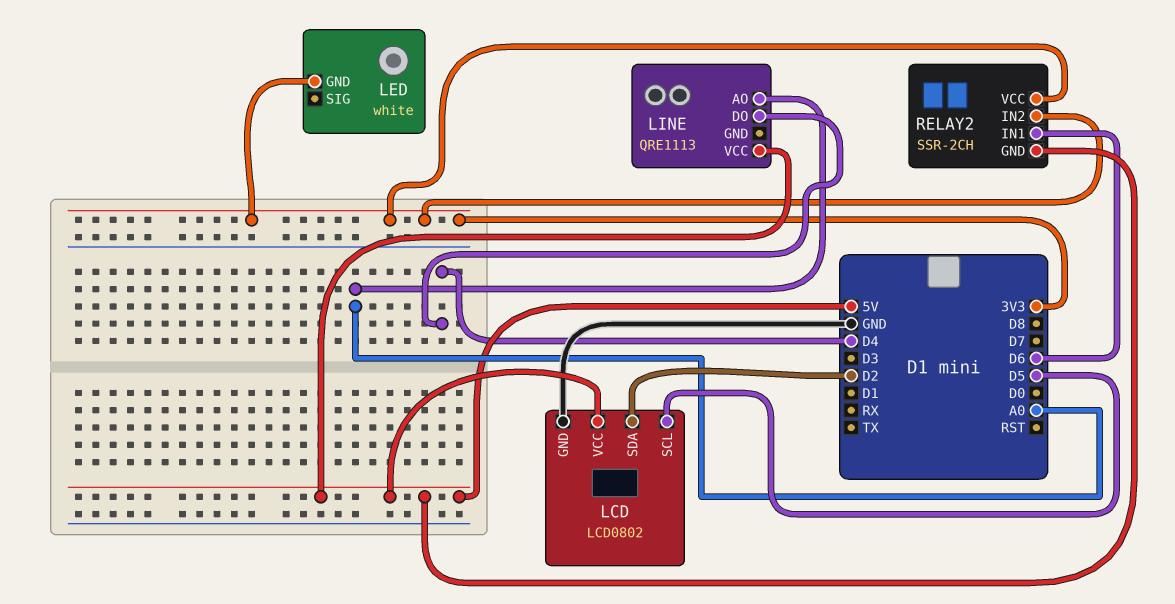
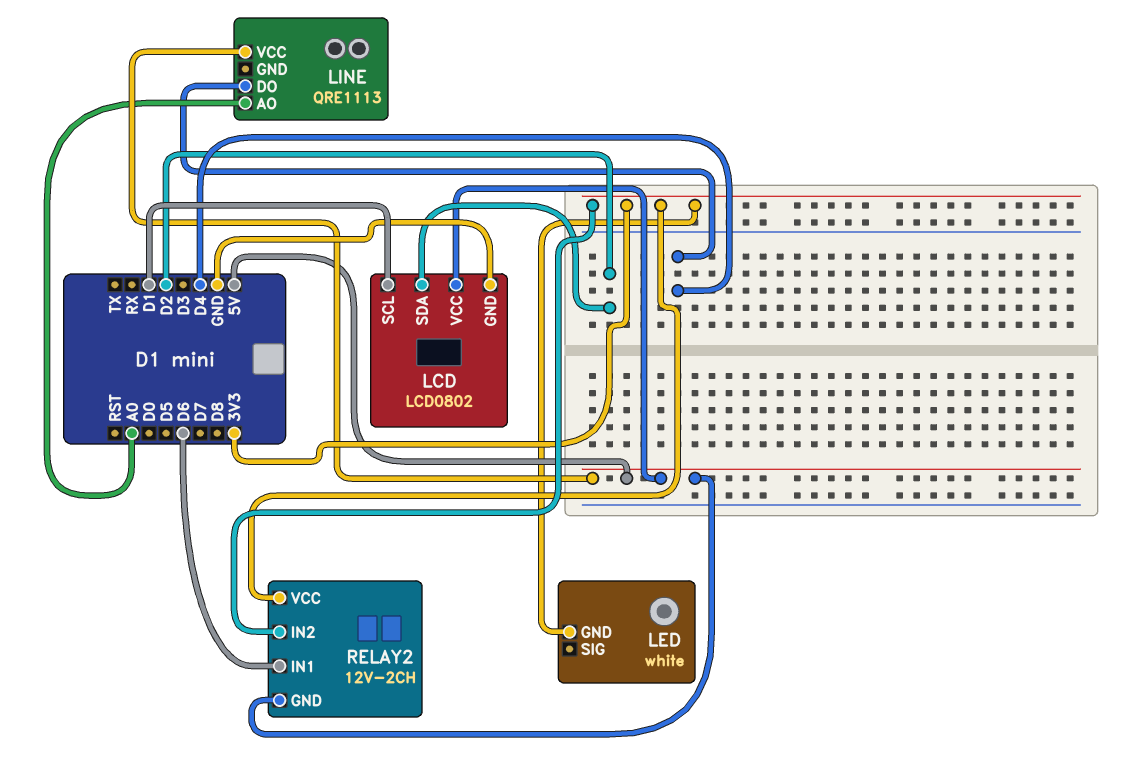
LCD pin SCL: D5 -> D1
RELAY2: SSR-2CH -> 12V-2CH

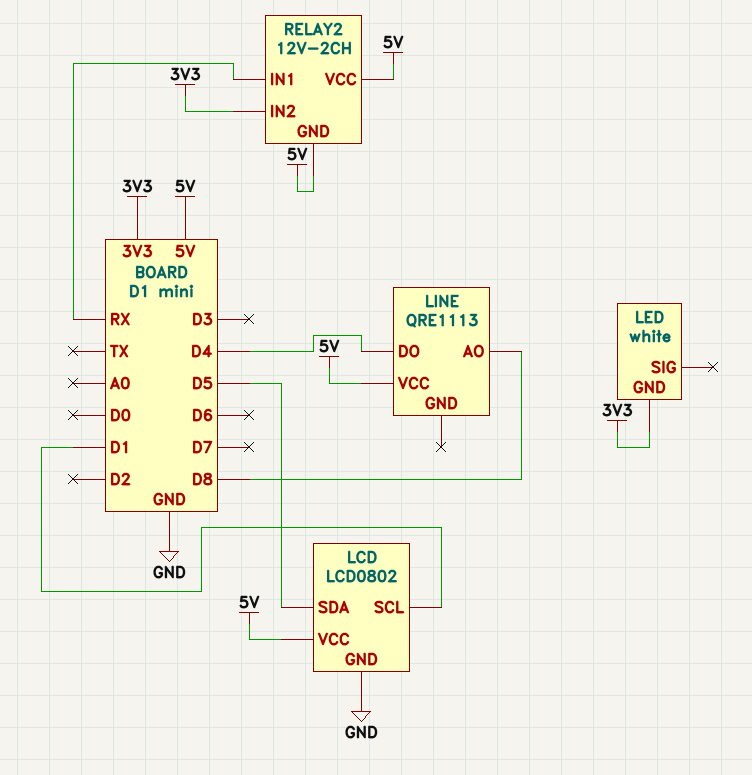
LCD pin SDA: D2 -> D5
LINE pin AO: A0 -> D8
RELAY2 pin IN1: D6 -> RX
RELAY2 pin VCC: 3V3 -> 5V

